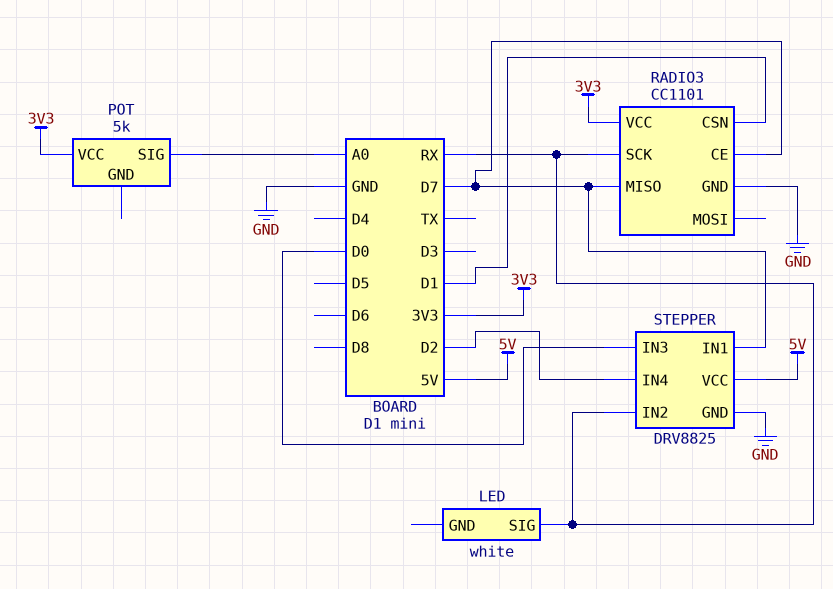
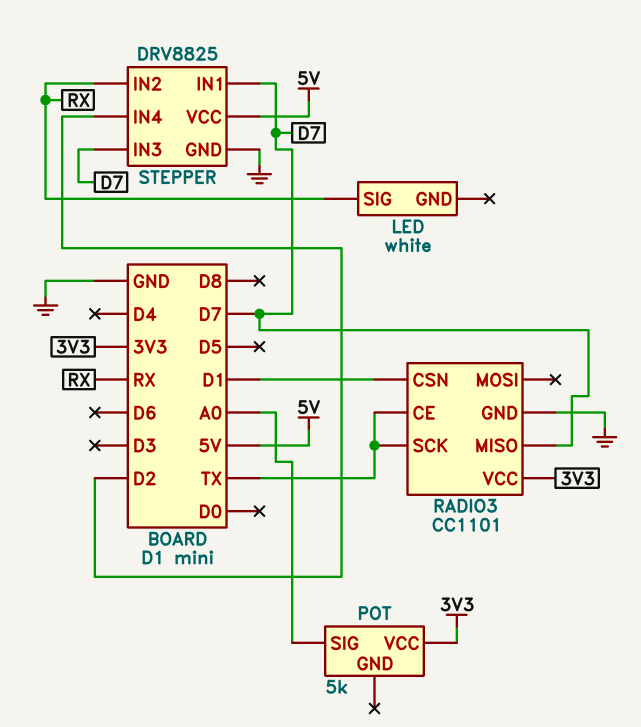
RADIO3 pin CE: D7 -> TX
RADIO3 pin SCK: RX -> TX
STEPPER pin IN3: D0 -> D7

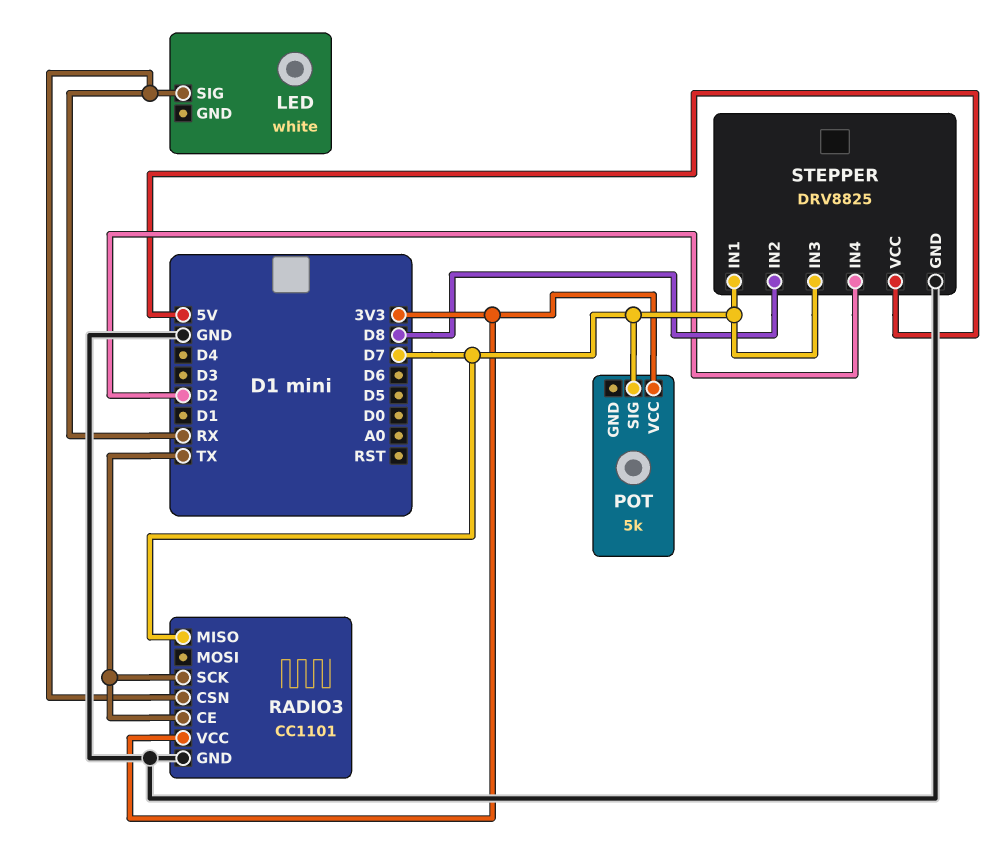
POT pin SIG: A0 -> D7
RADIO3 pin CSN: D1 -> RX
STEPPER pin IN2: RX -> D8

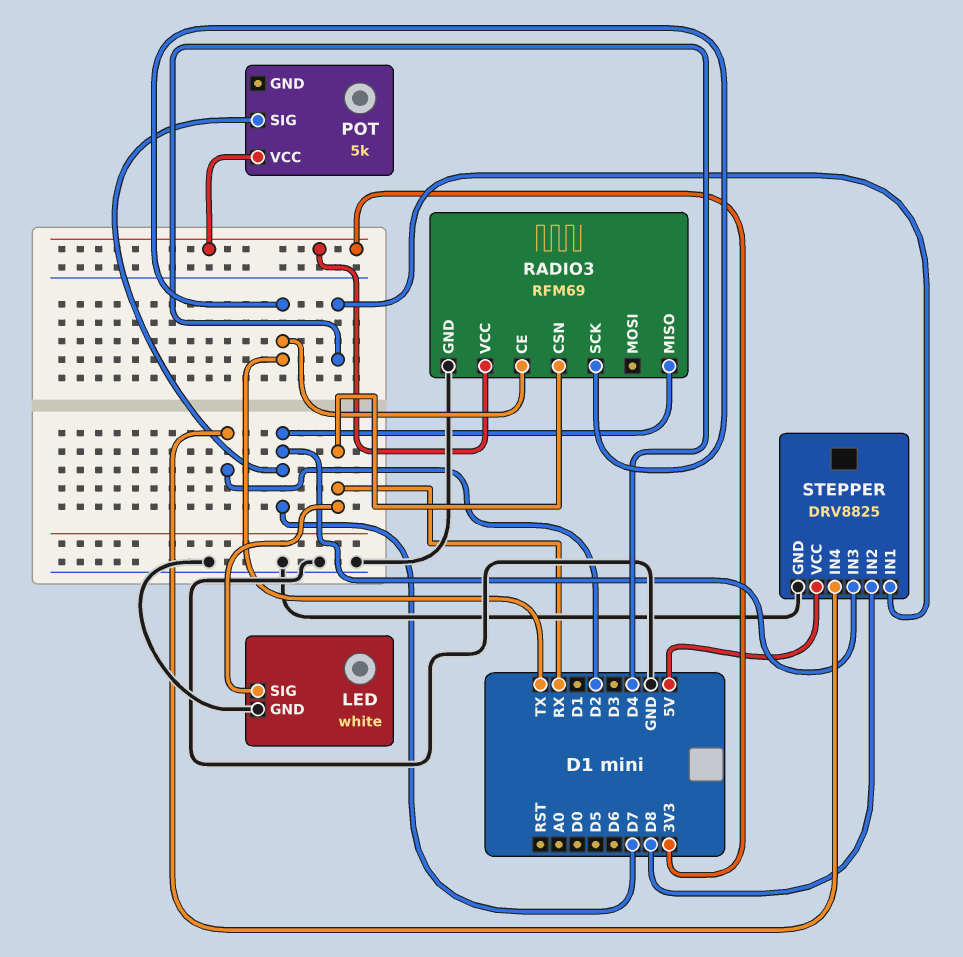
LED pin GND: none -> GND
RADIO3: CC1101 -> RFM69
STEPPER pin IN1: D7 -> D4

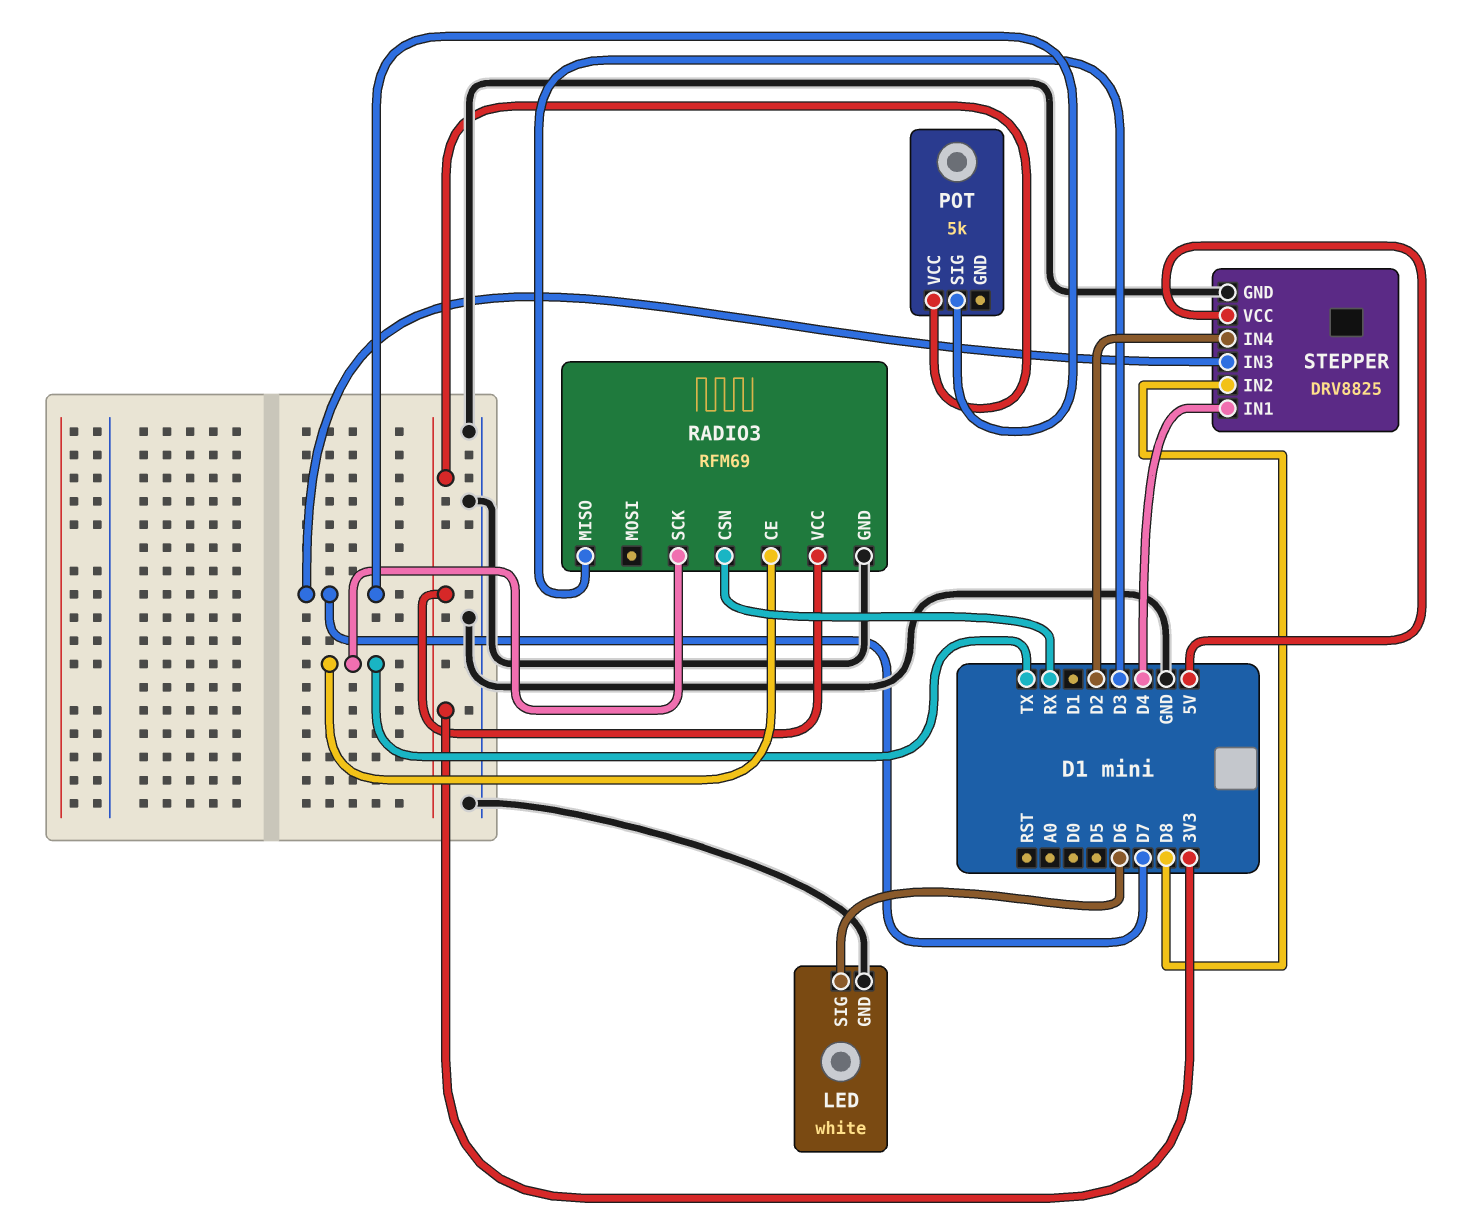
LED pin SIG: RX -> D6
RADIO3 pin MISO: D7 -> D3

